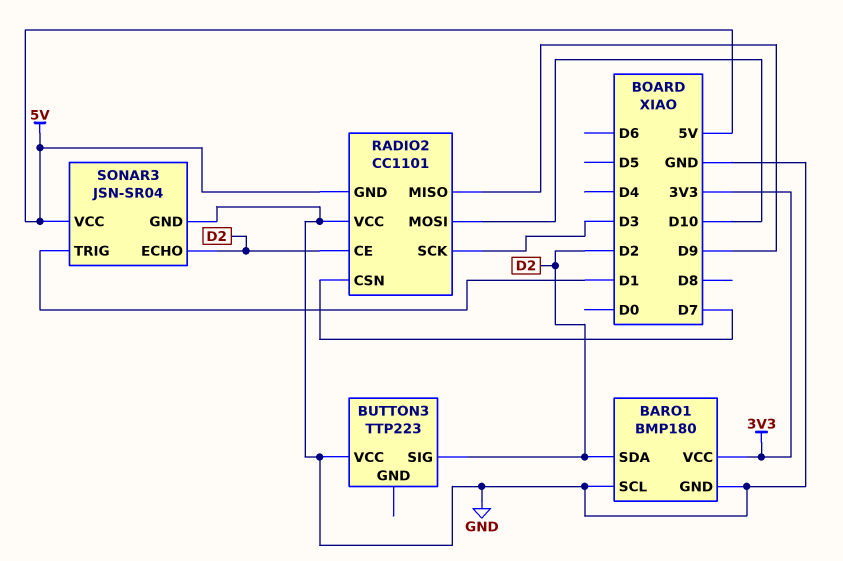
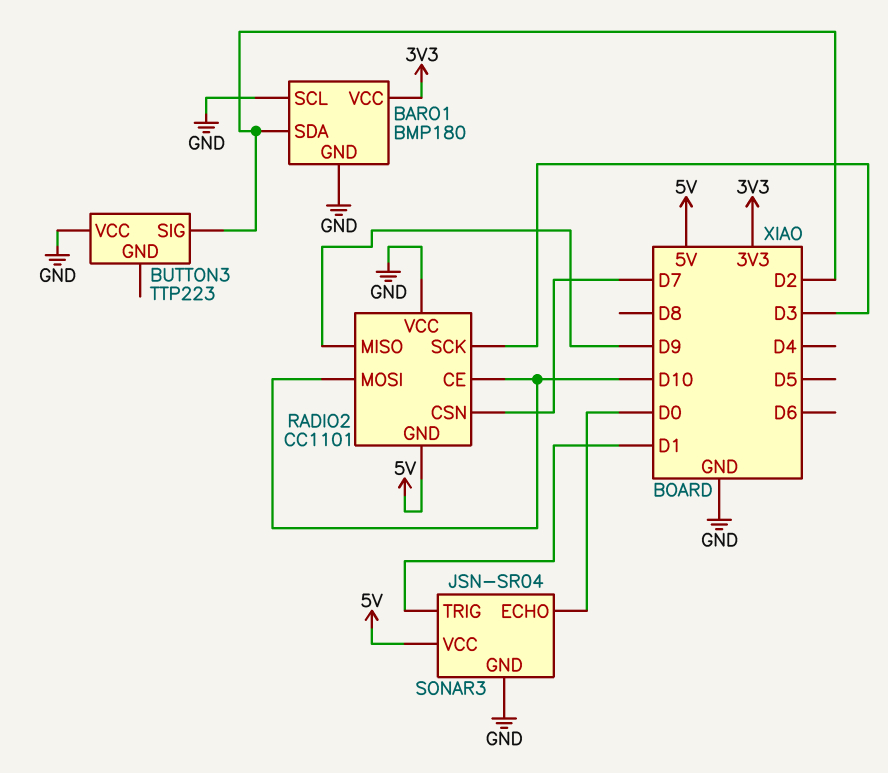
RADIO2 pin CE: D2 -> D10
SONAR3 pin ECHO: D2 -> D0

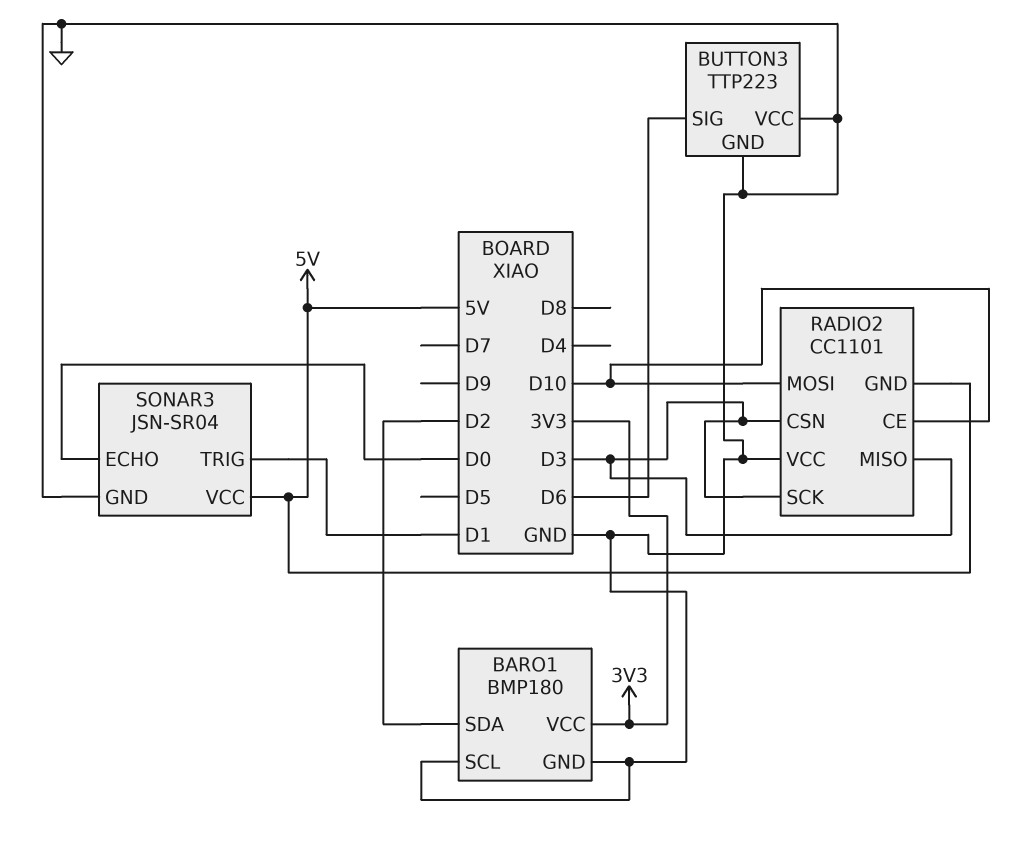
BUTTON3 pin GND: none -> GND
BUTTON3 pin SIG: D2 -> D6
RADIO2 pin CSN: D7 -> D3
RADIO2 pin MISO: D9 -> D3

